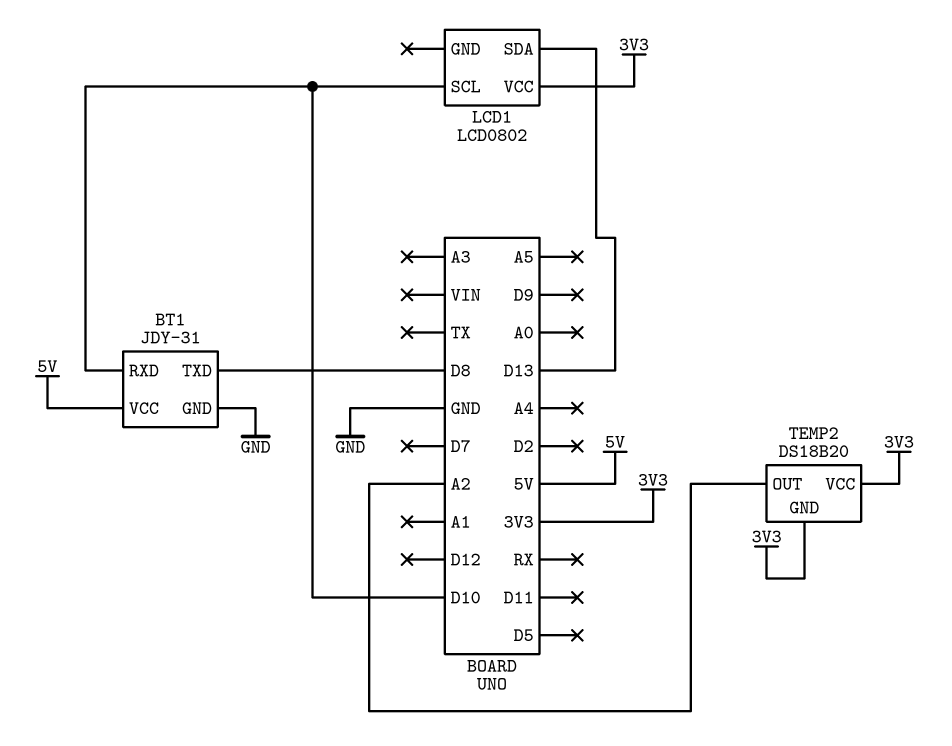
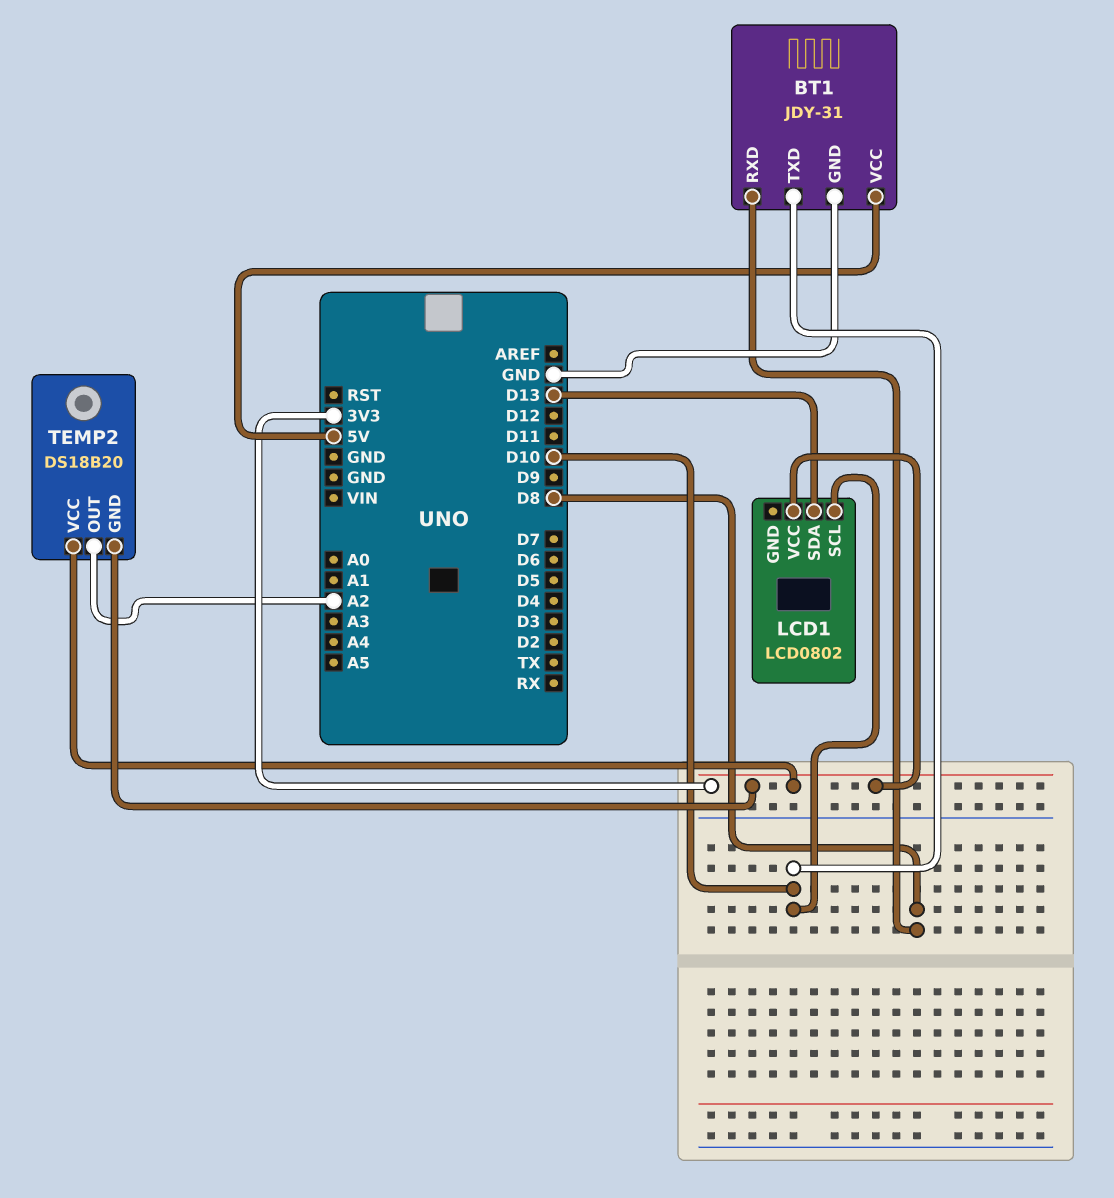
BT1 pin RXD: D10 -> D8
BT1 pin TXD: D8 -> D10

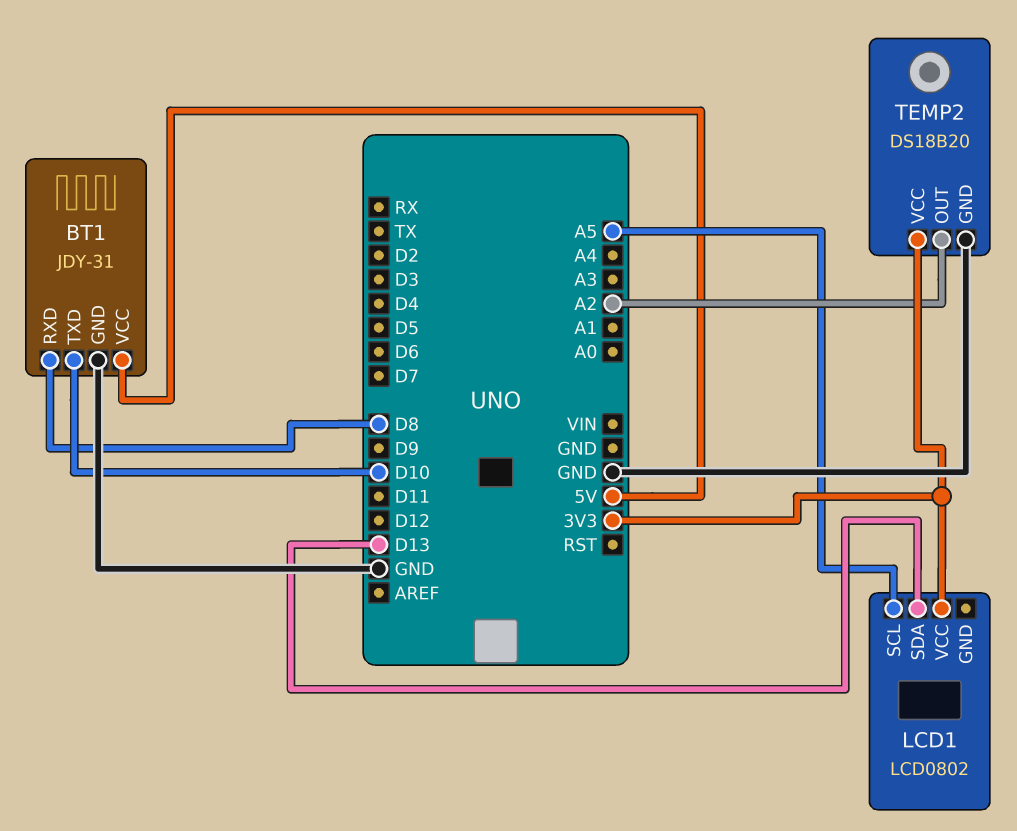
LCD1 pin SCL: D10 -> A5
TEMP2 pin GND: 3V3 -> GND

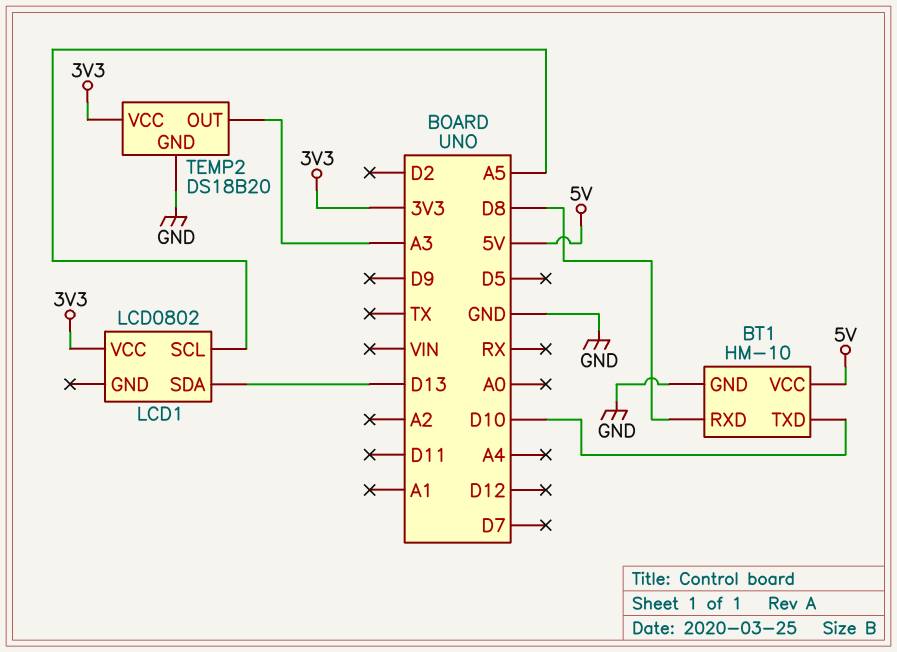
BT1: JDY-31 -> HM-10
TEMP2 pin OUT: A2 -> A3

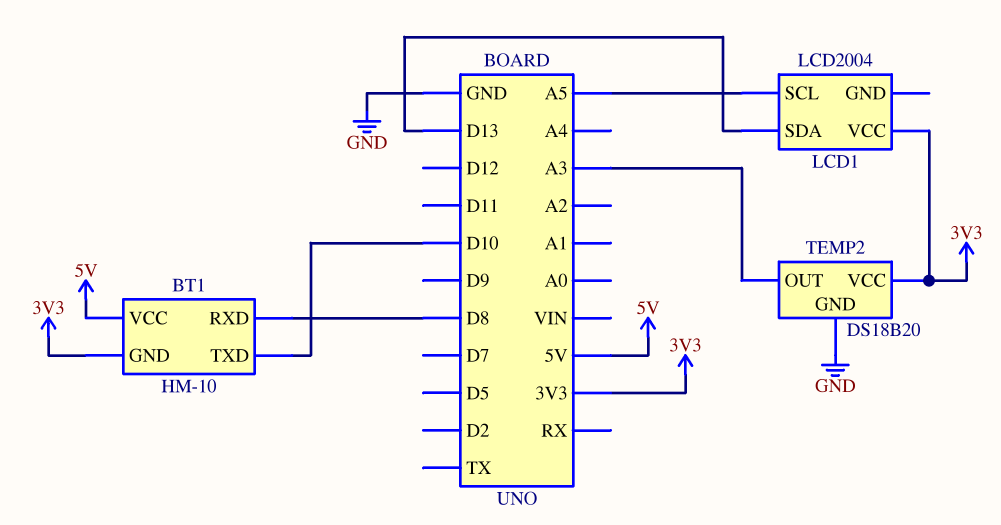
BT1 pin GND: GND -> 3V3
LCD1: LCD0802 -> LCD2004

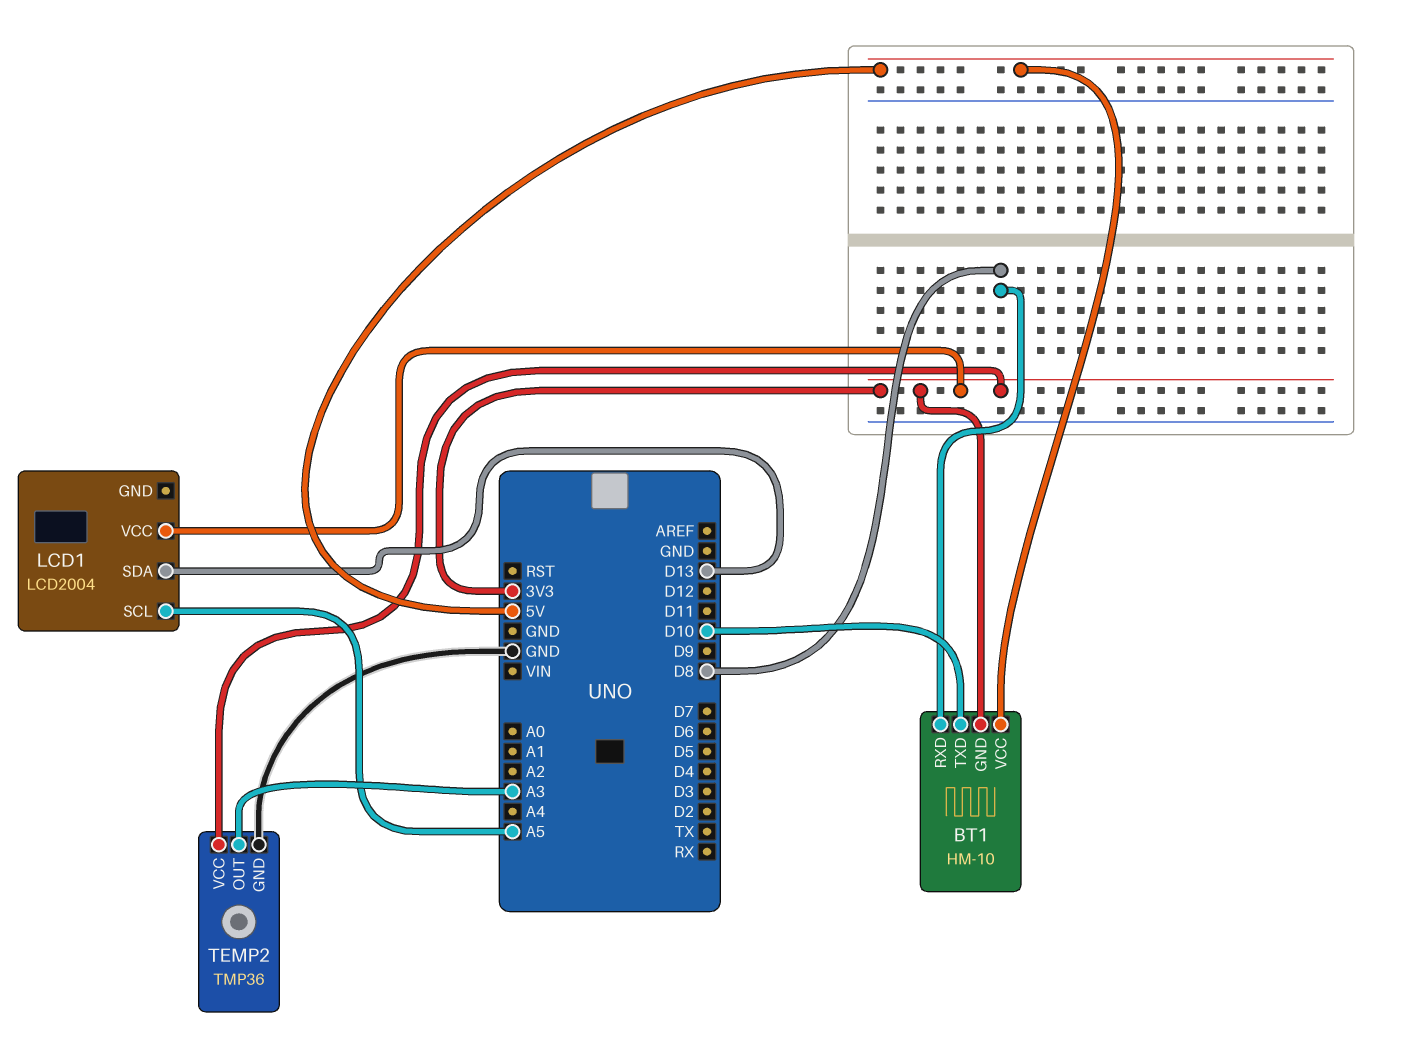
TEMP2: DS18B20 -> TMP36

